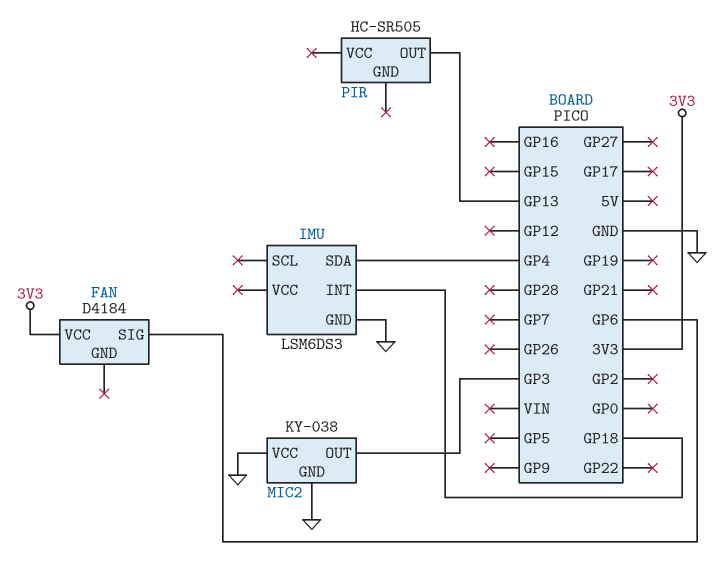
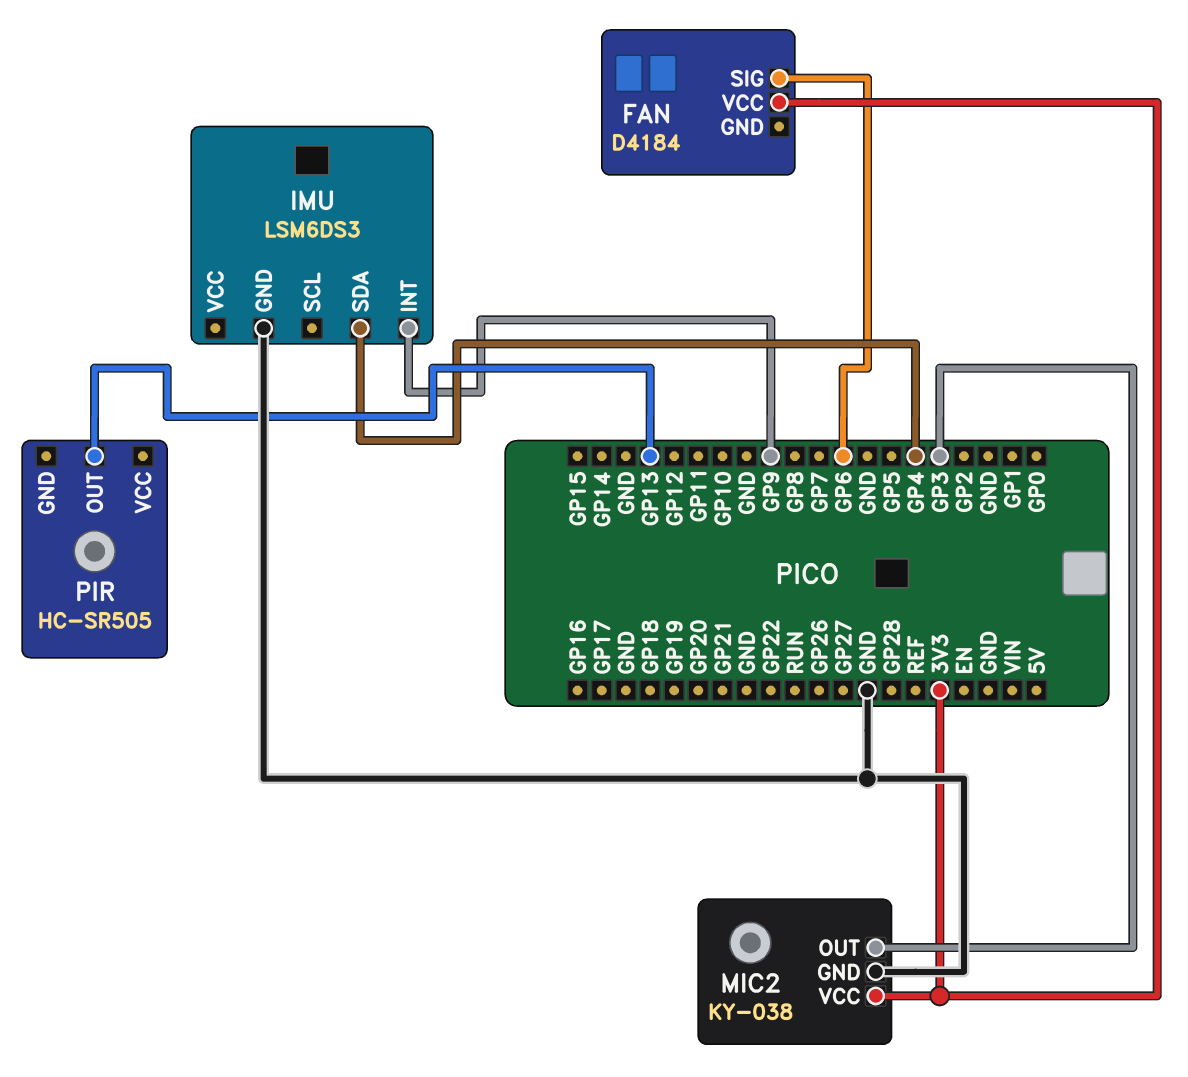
IMU pin INT: GP18 -> GP9
MIC2 pin VCC: GND -> 3V3

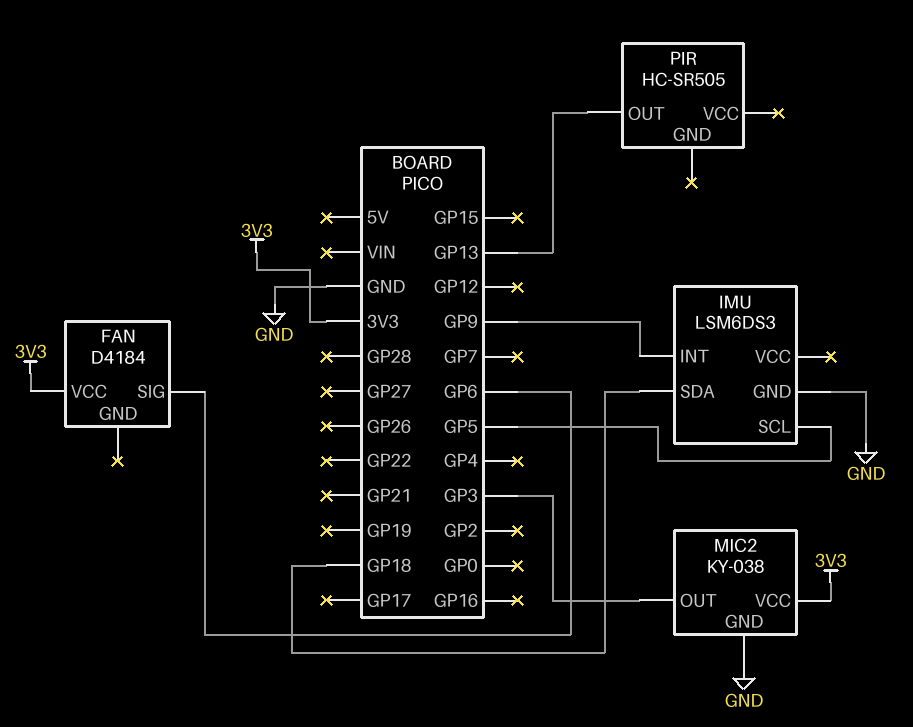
IMU pin SCL: none -> GP5
IMU pin SDA: GP4 -> GP18

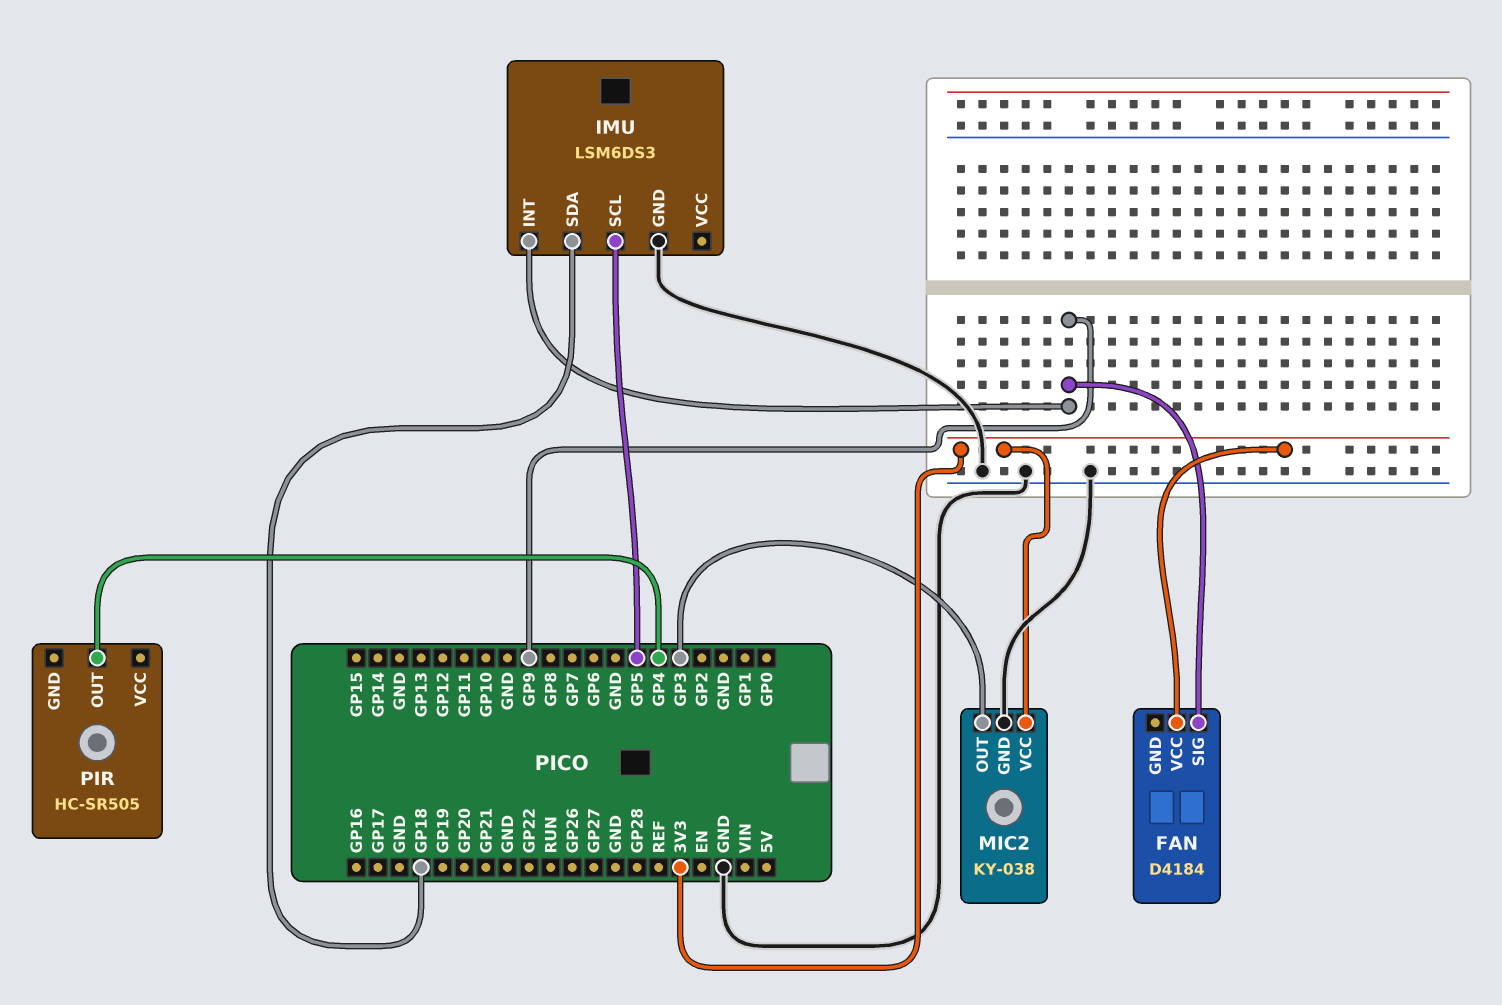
FAN pin SIG: GP6 -> GP9
PIR pin OUT: GP13 -> GP4

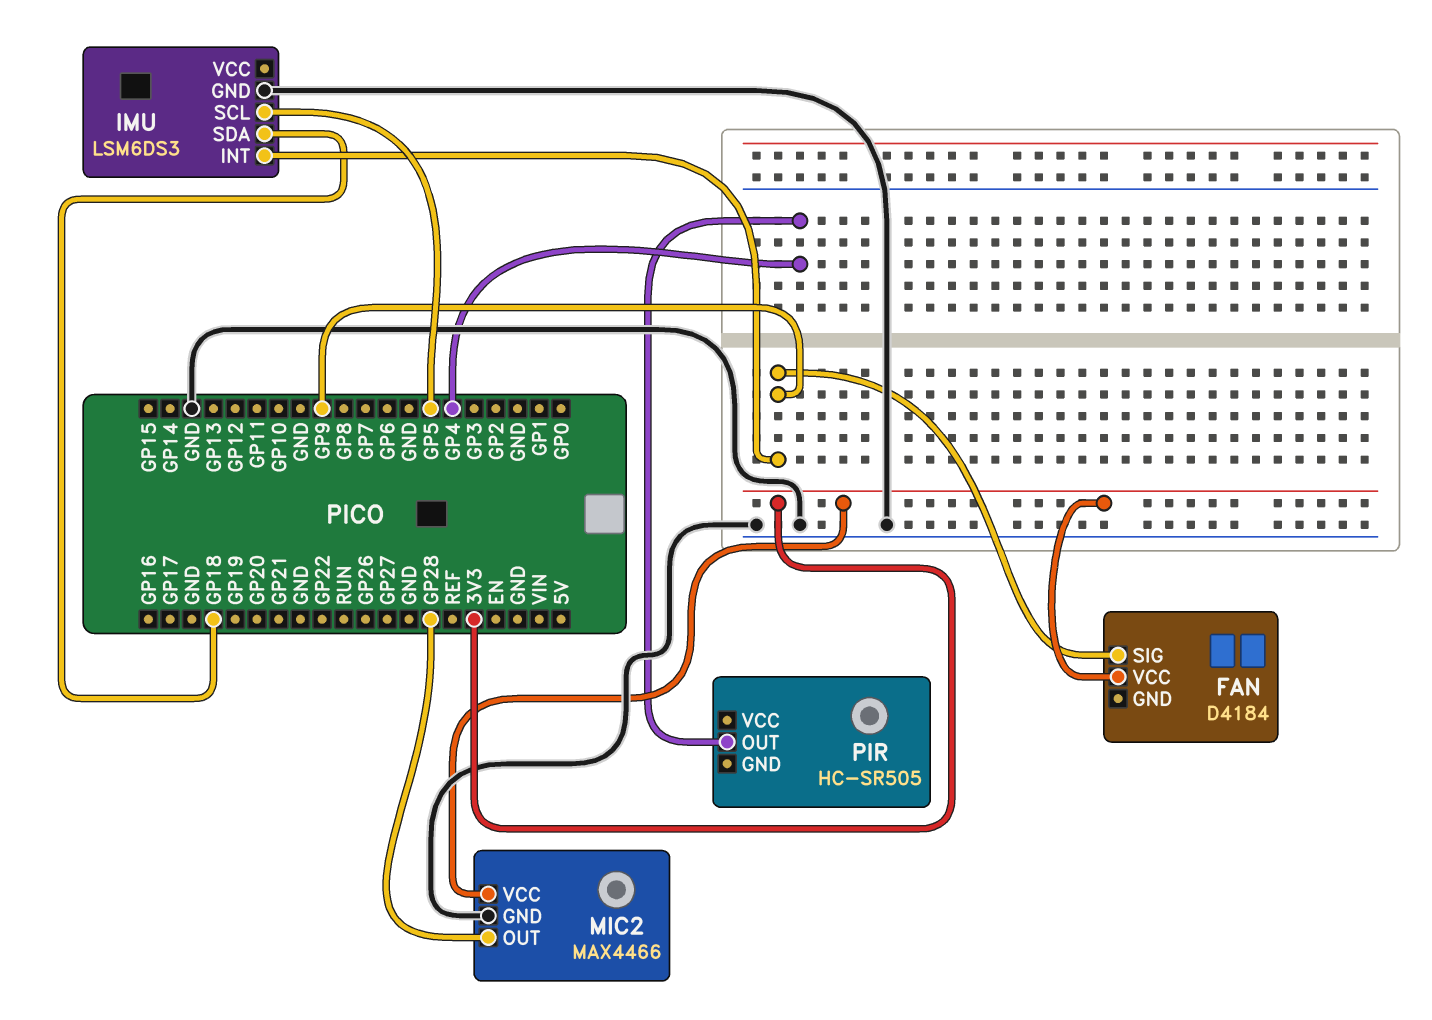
MIC2: KY-038 -> MAX4466
MIC2 pin OUT: GP3 -> GP28

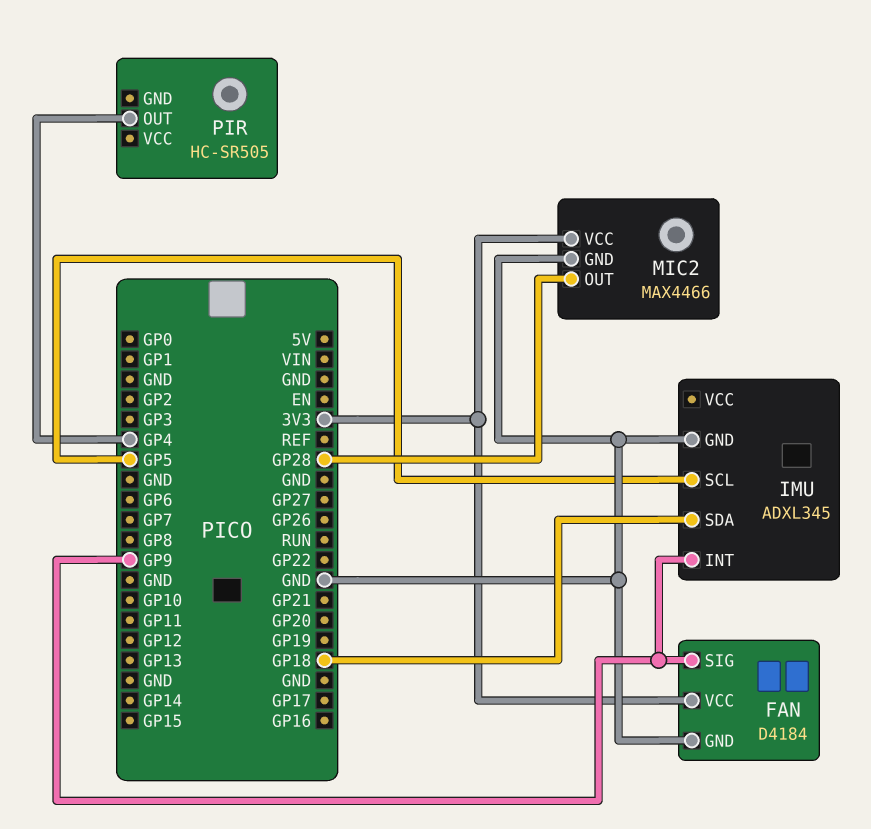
FAN pin GND: none -> GND
IMU: LSM6DS3 -> ADXL345

